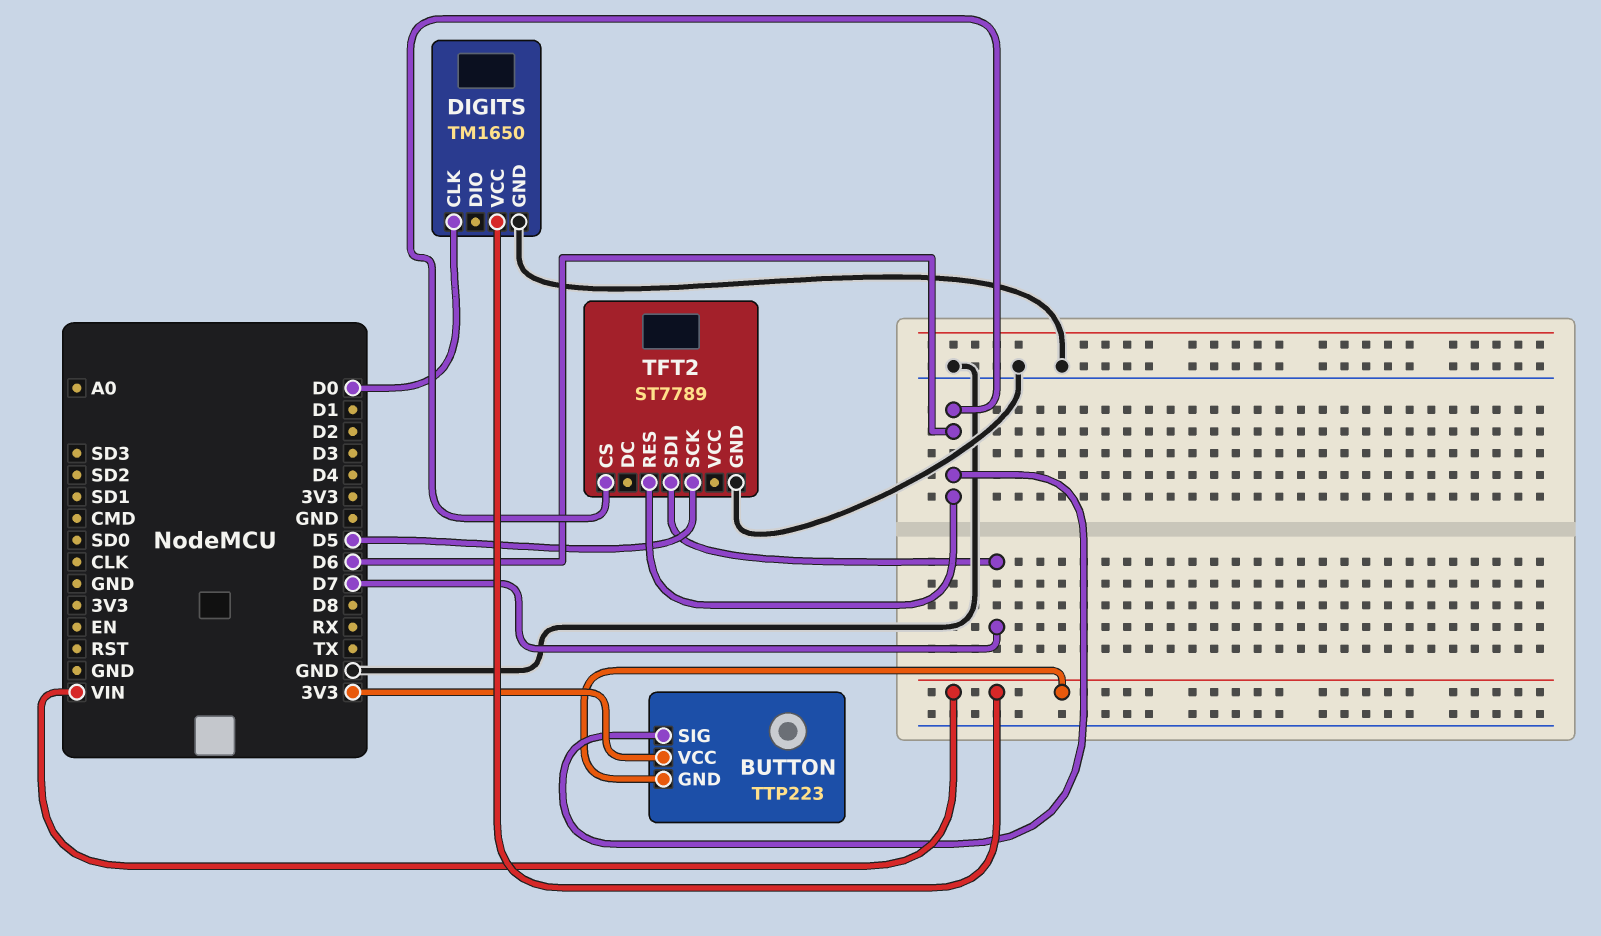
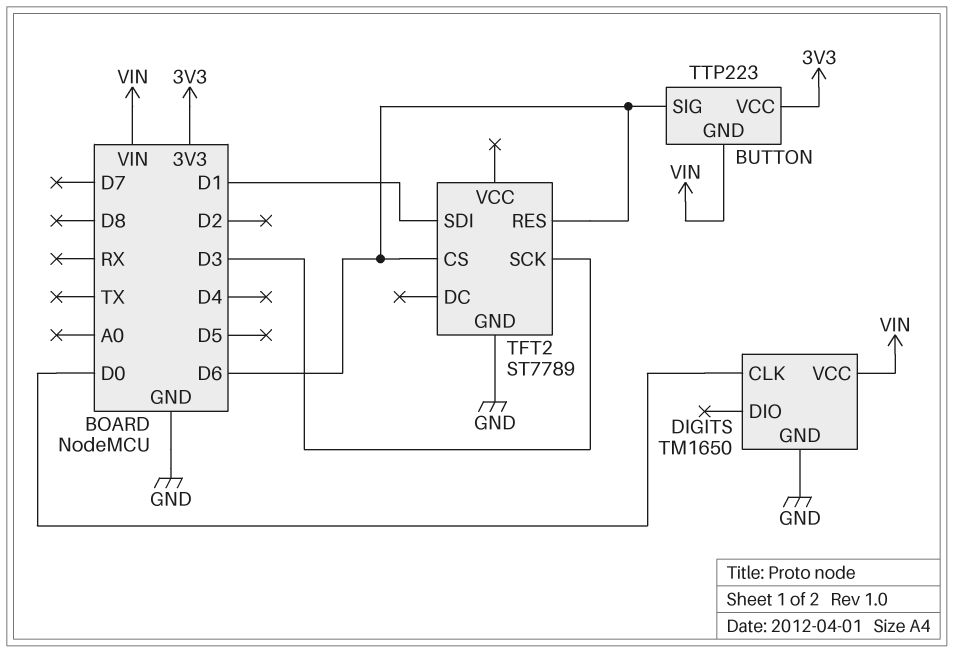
TFT2 pin SCK: D5 -> D3
TFT2 pin SDI: D7 -> D1

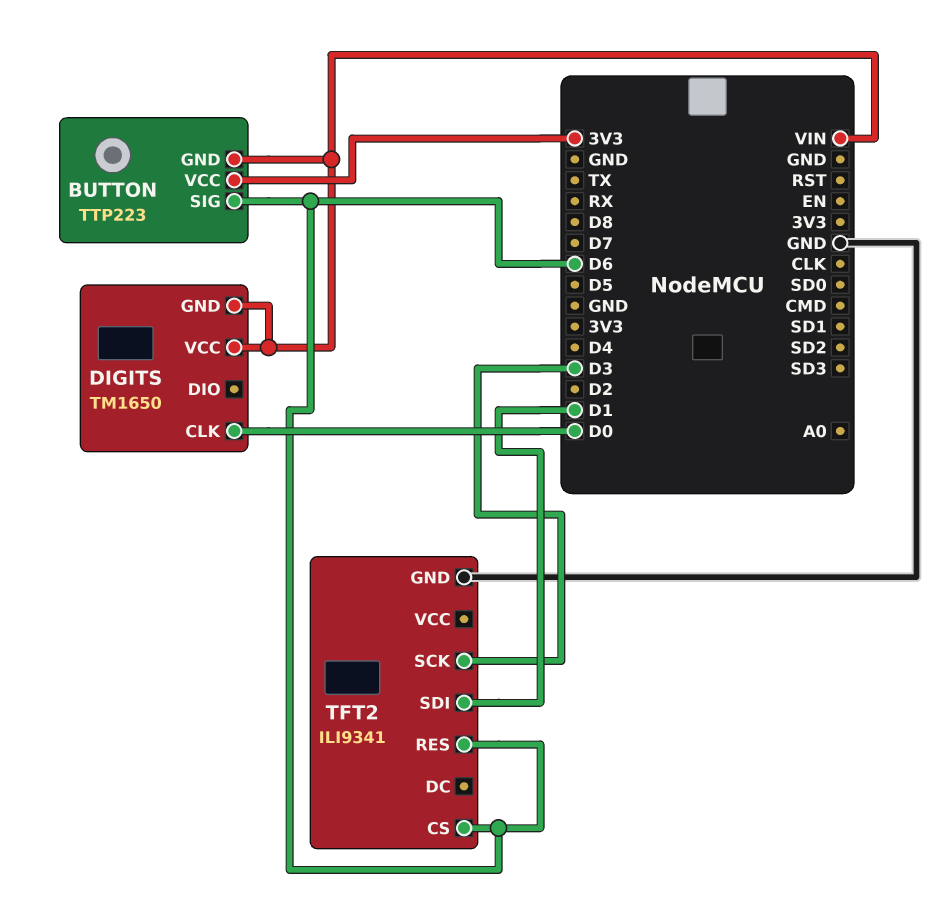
DIGITS pin GND: GND -> VIN
TFT2: ST7789 -> ILI9341

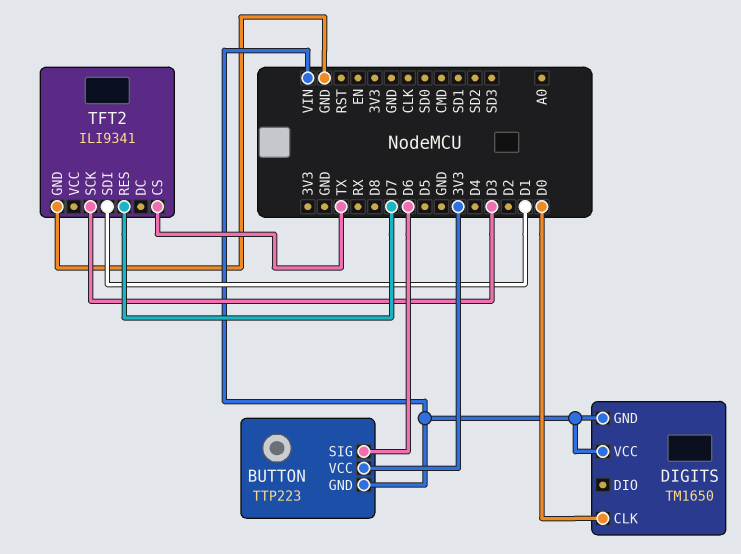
TFT2 pin CS: D6 -> TX
TFT2 pin RES: D6 -> D7

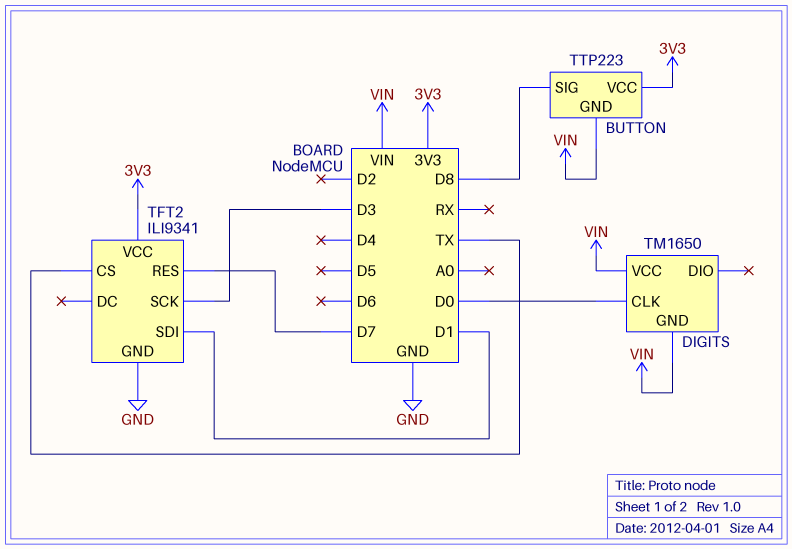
BUTTON pin SIG: D6 -> D8
TFT2 pin VCC: none -> 3V3

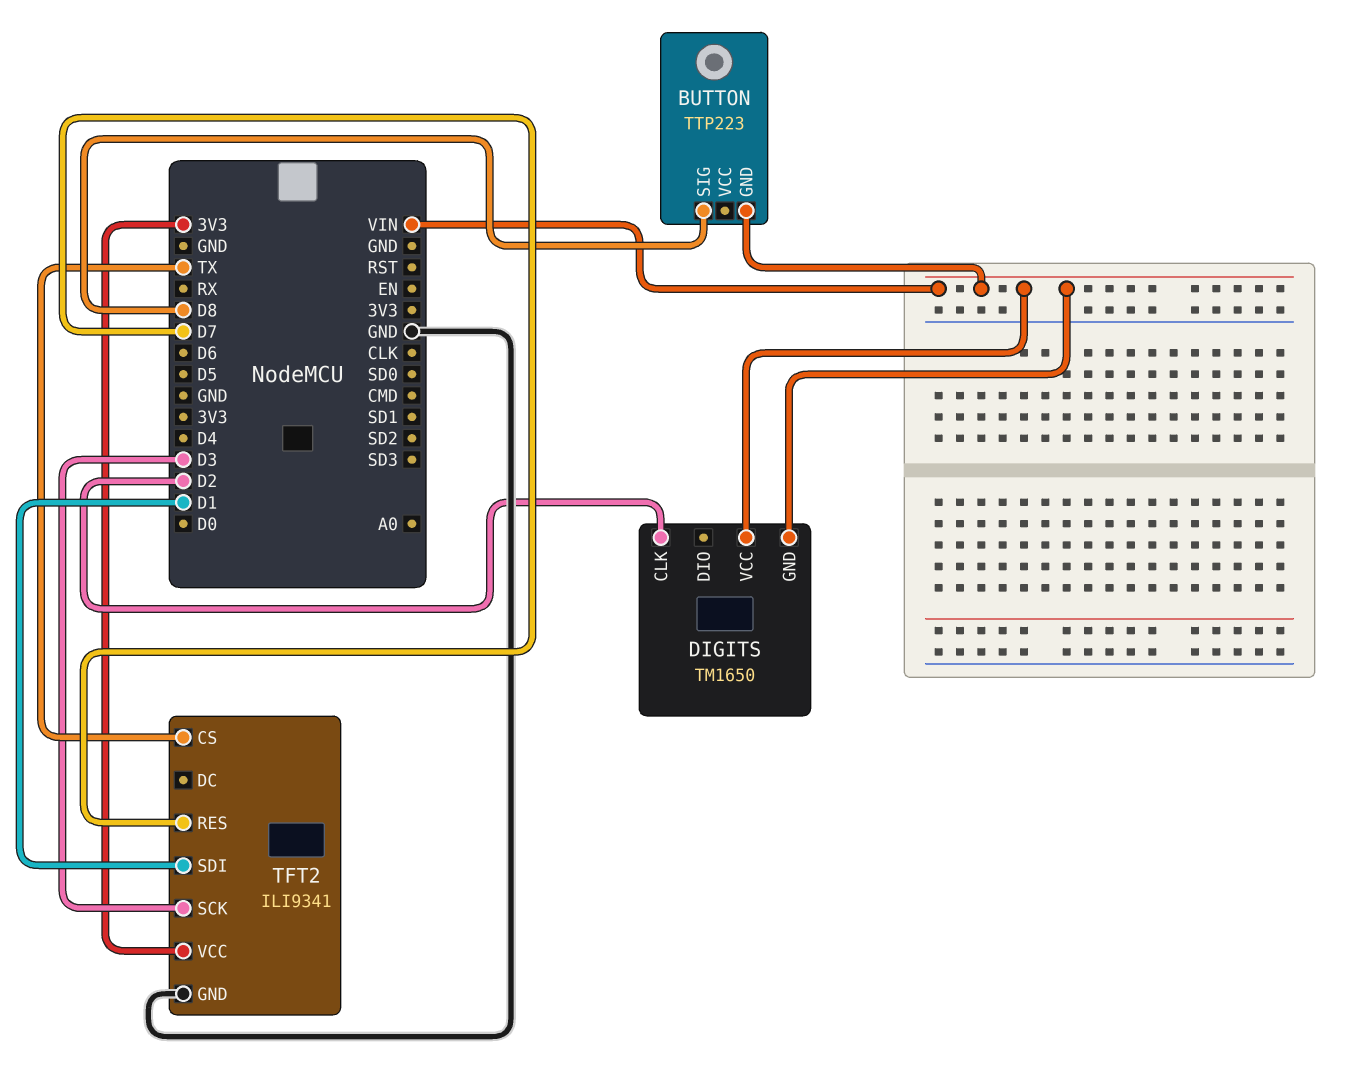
BUTTON pin VCC: 3V3 -> none
DIGITS pin CLK: D0 -> D2

